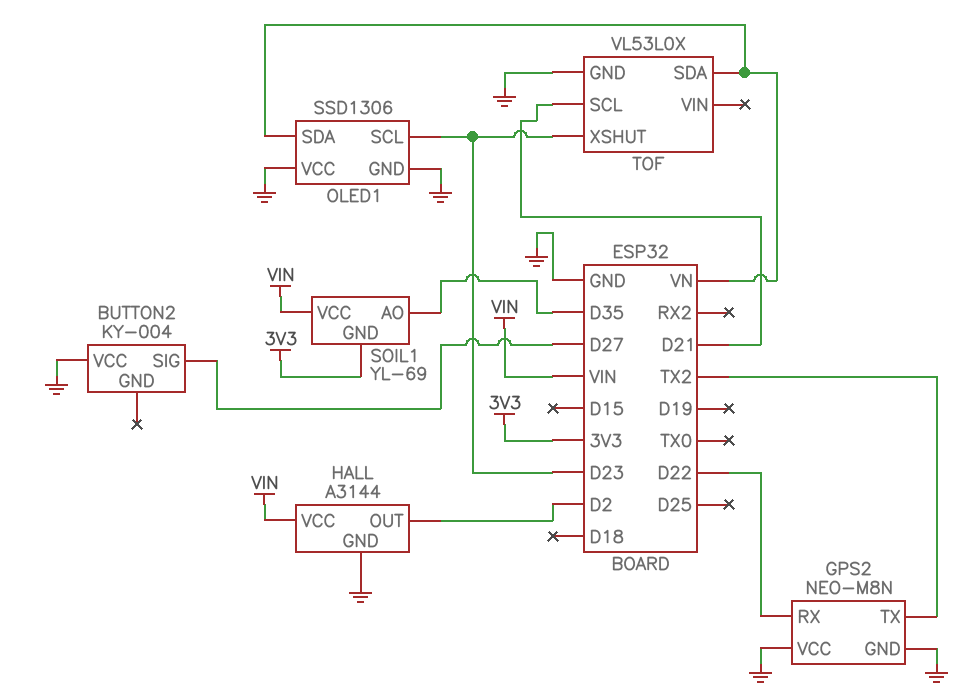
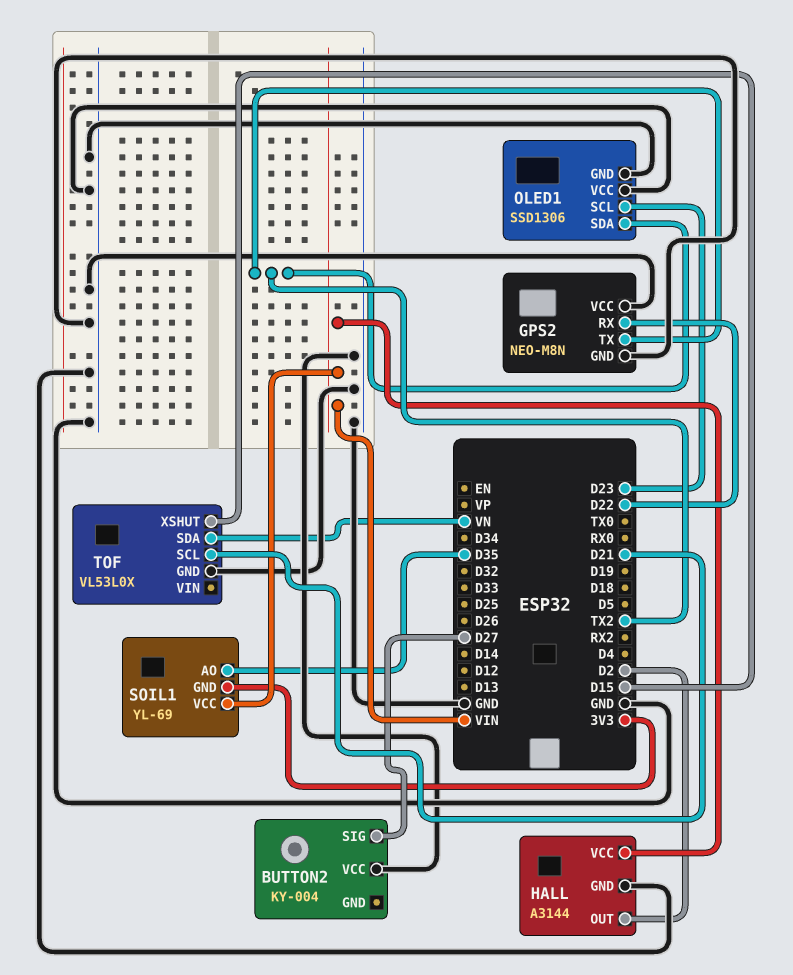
OLED1 pin SDA: VN -> TX2
TOF pin XSHUT: D23 -> D15

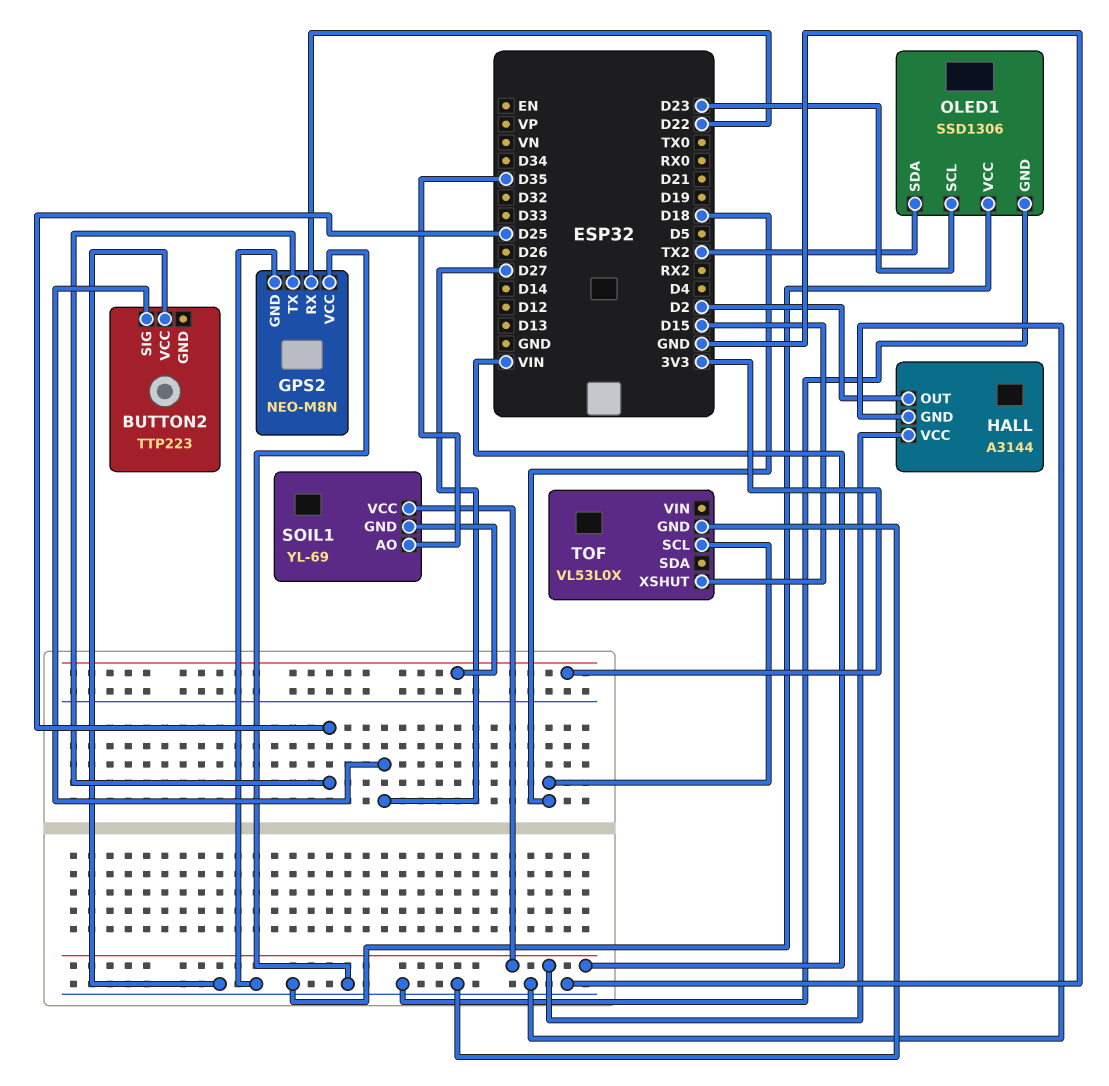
BUTTON2: KY-004 -> TTP223
GPS2 pin TX: TX2 -> D25
TOF pin SCL: D21 -> D18
TOF pin SDA: VN -> none

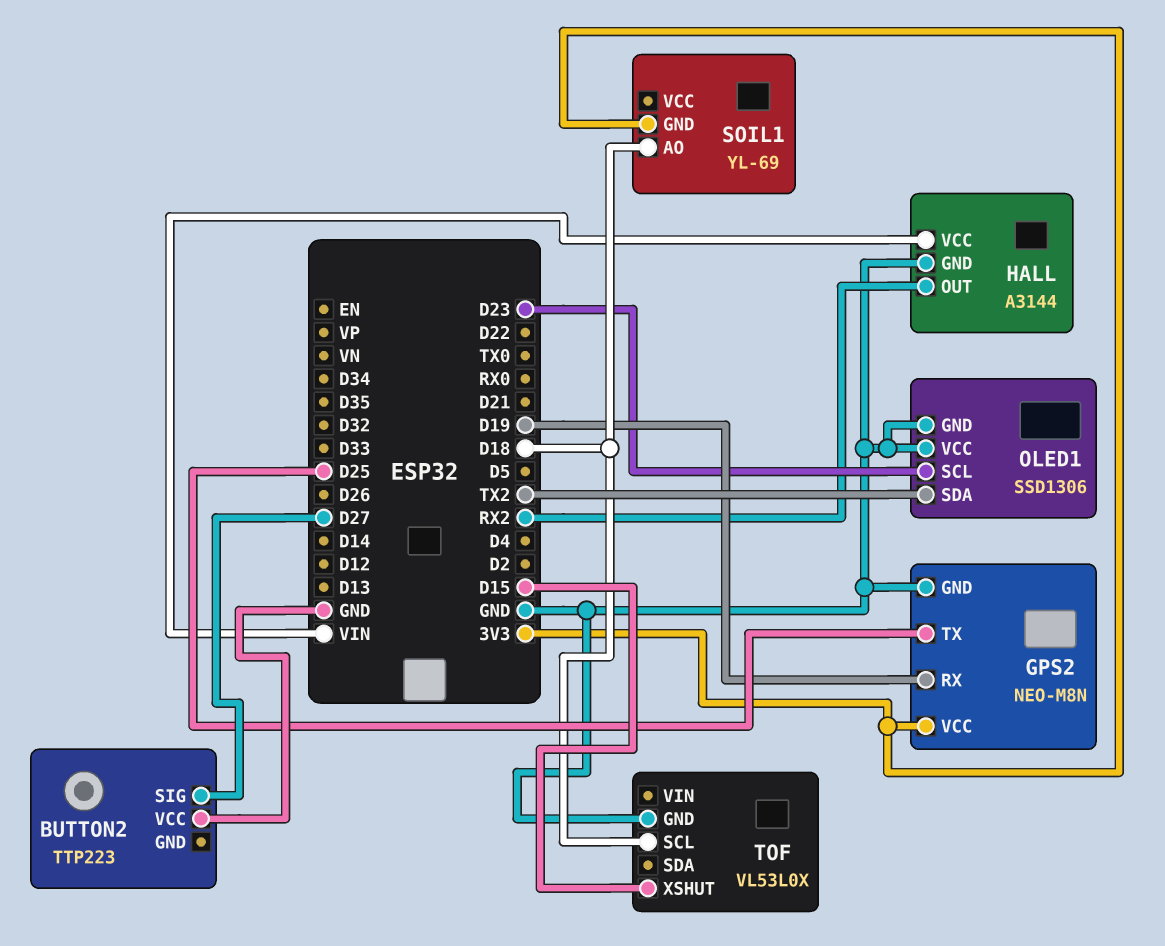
GPS2 pin RX: D22 -> D19
GPS2 pin VCC: GND -> 3V3
HALL pin OUT: D2 -> RX2
SOIL1 pin AO: D35 -> D18
SOIL1 pin VCC: VIN -> none

